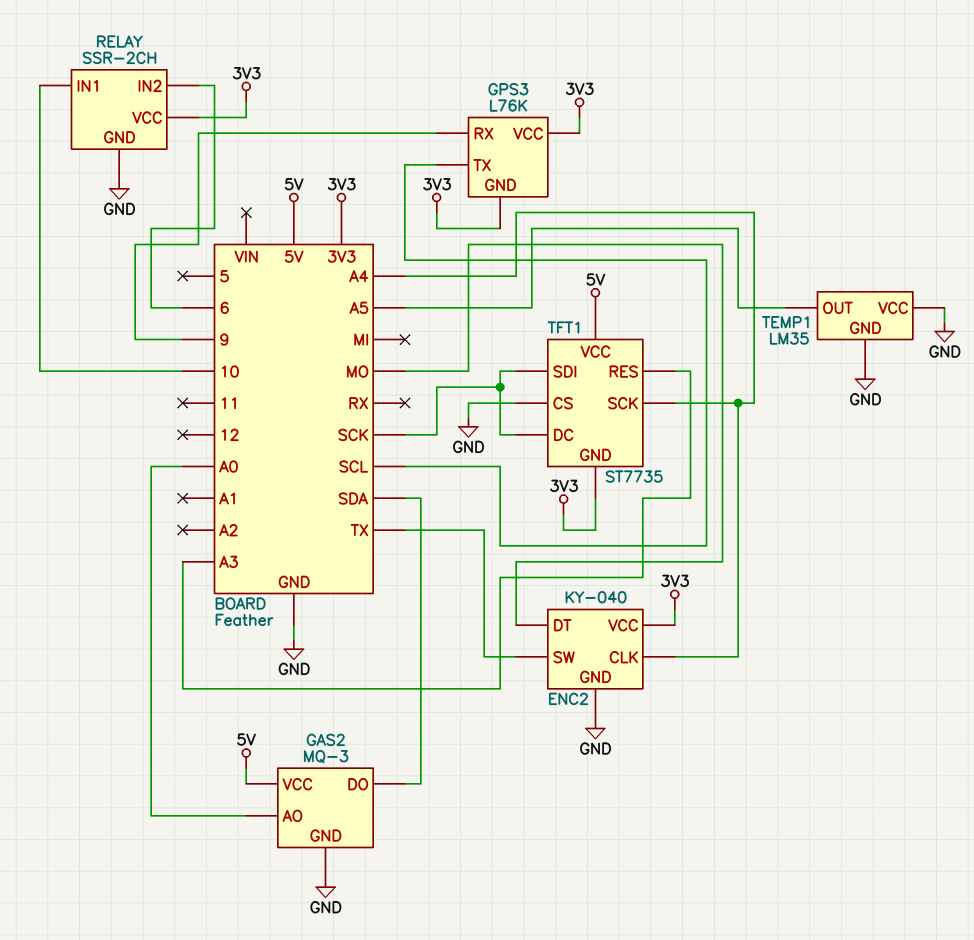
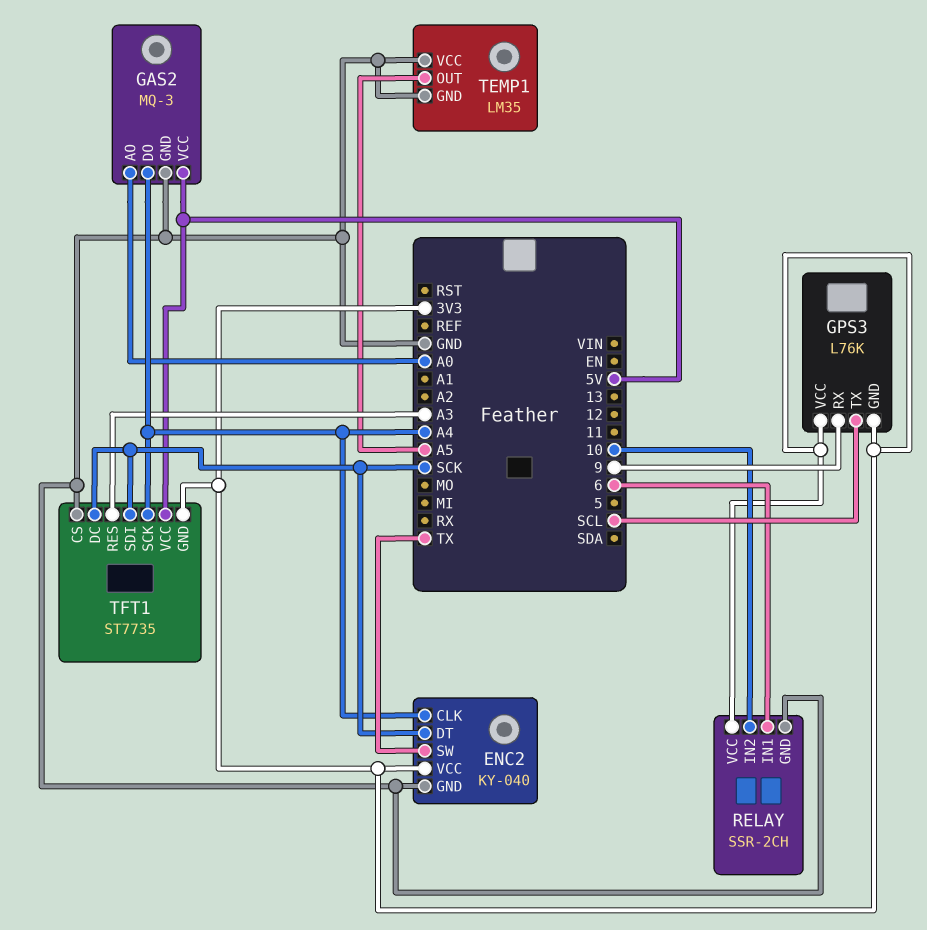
ENC2 pin DT: MO -> SCK
GAS2 pin DO: SDA -> A4
RELAY pin IN1: 10 -> 6
RELAY pin IN2: 6 -> 10

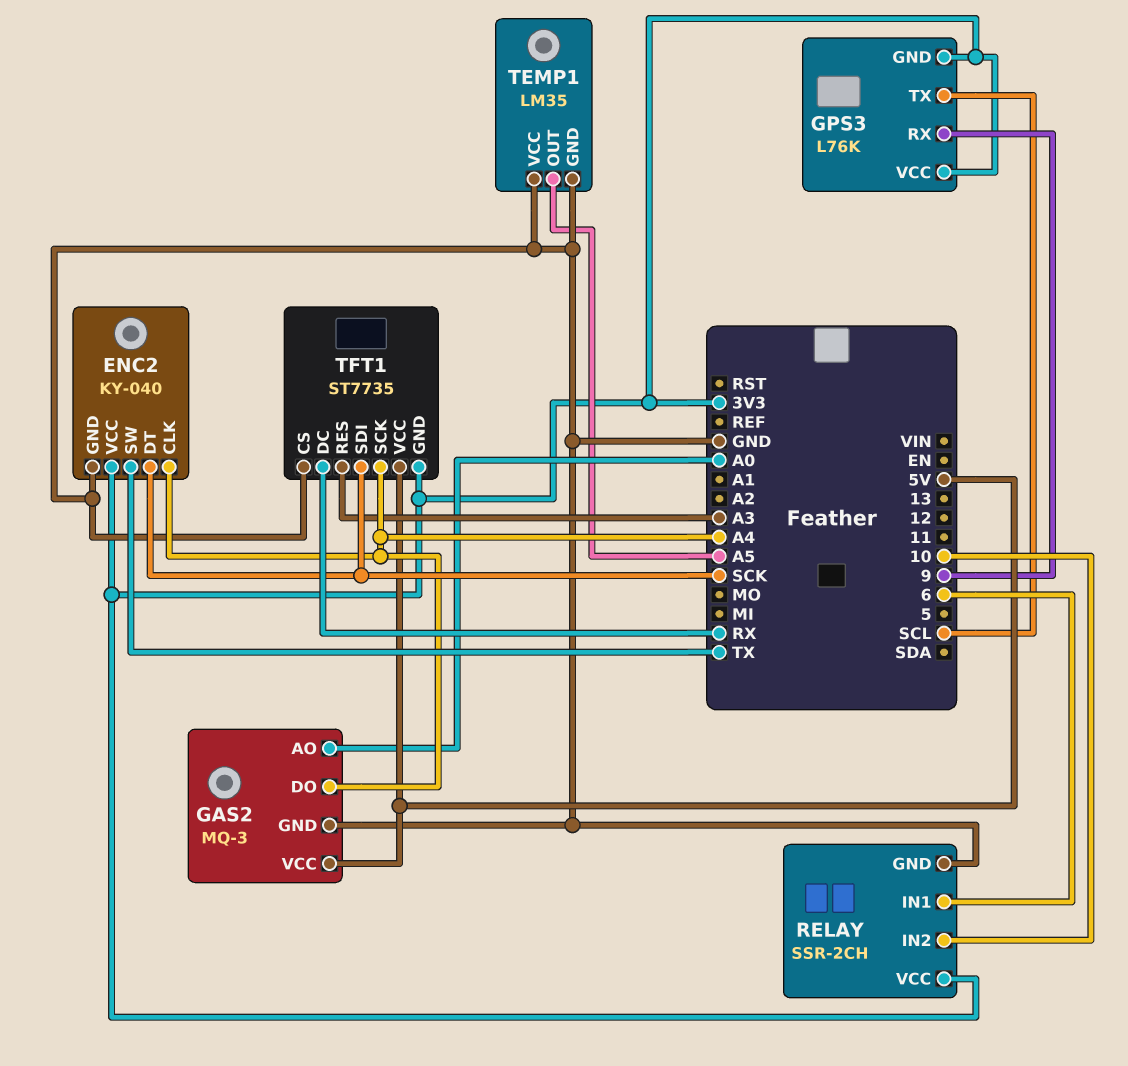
TFT1 pin DC: SCK -> RX

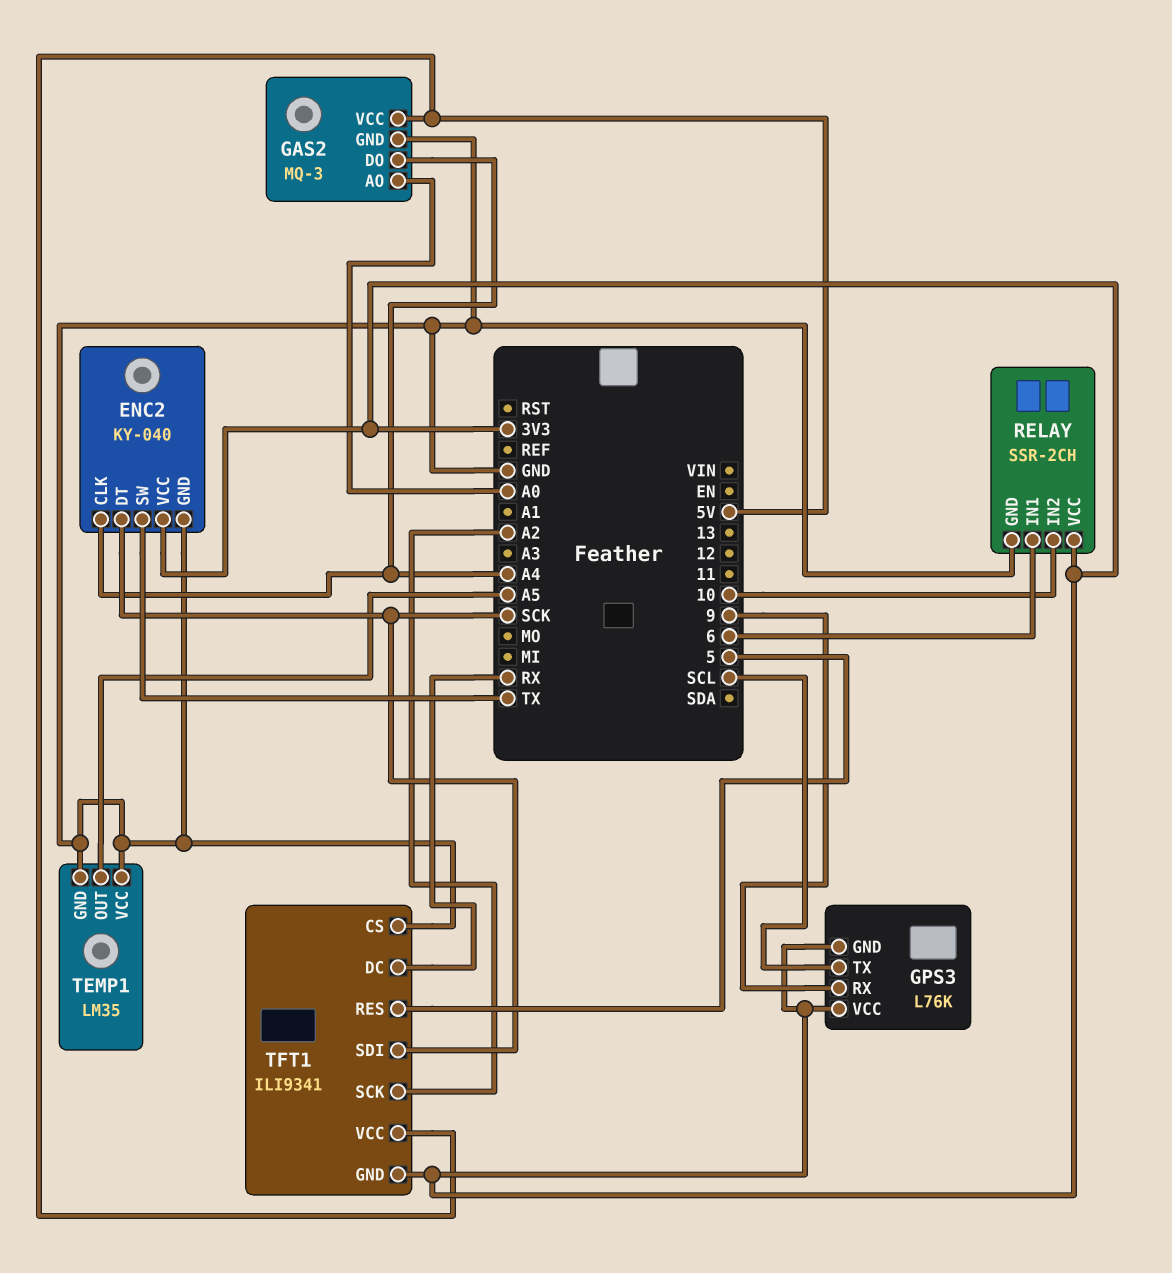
TFT1: ST7735 -> ILI9341
TFT1 pin RES: A3 -> 5
TFT1 pin SCK: A4 -> A2

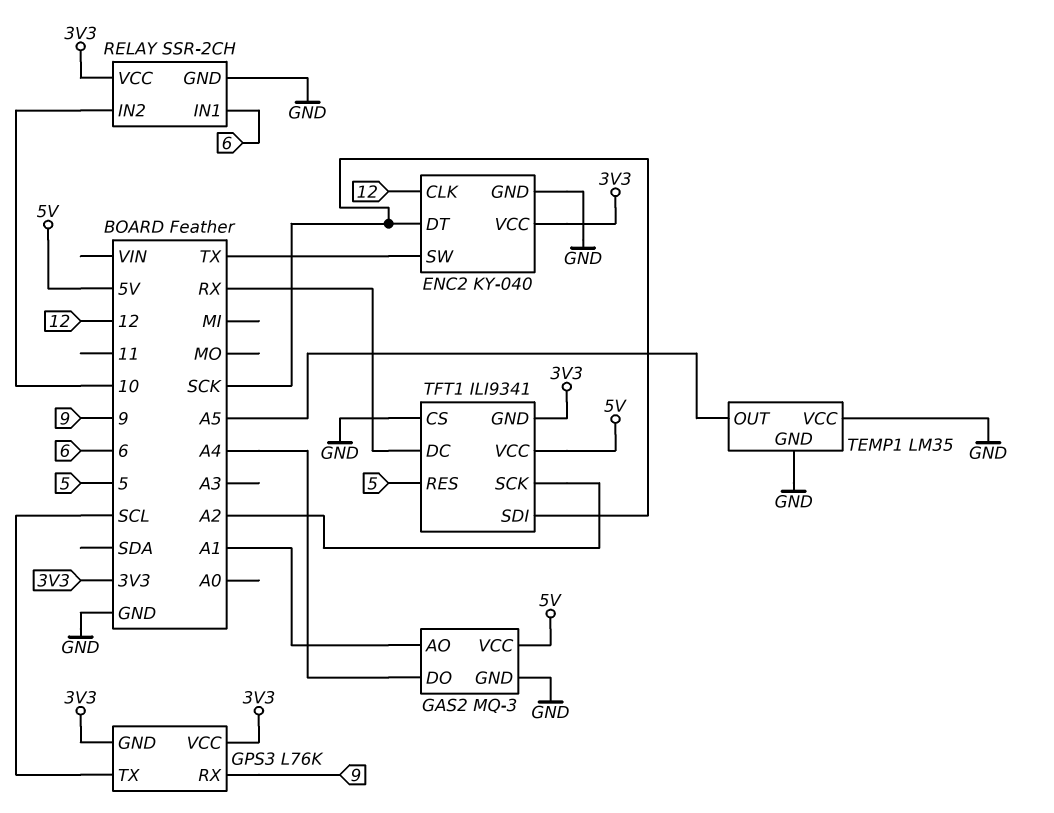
ENC2 pin CLK: A4 -> 12
GAS2 pin AO: A0 -> A1

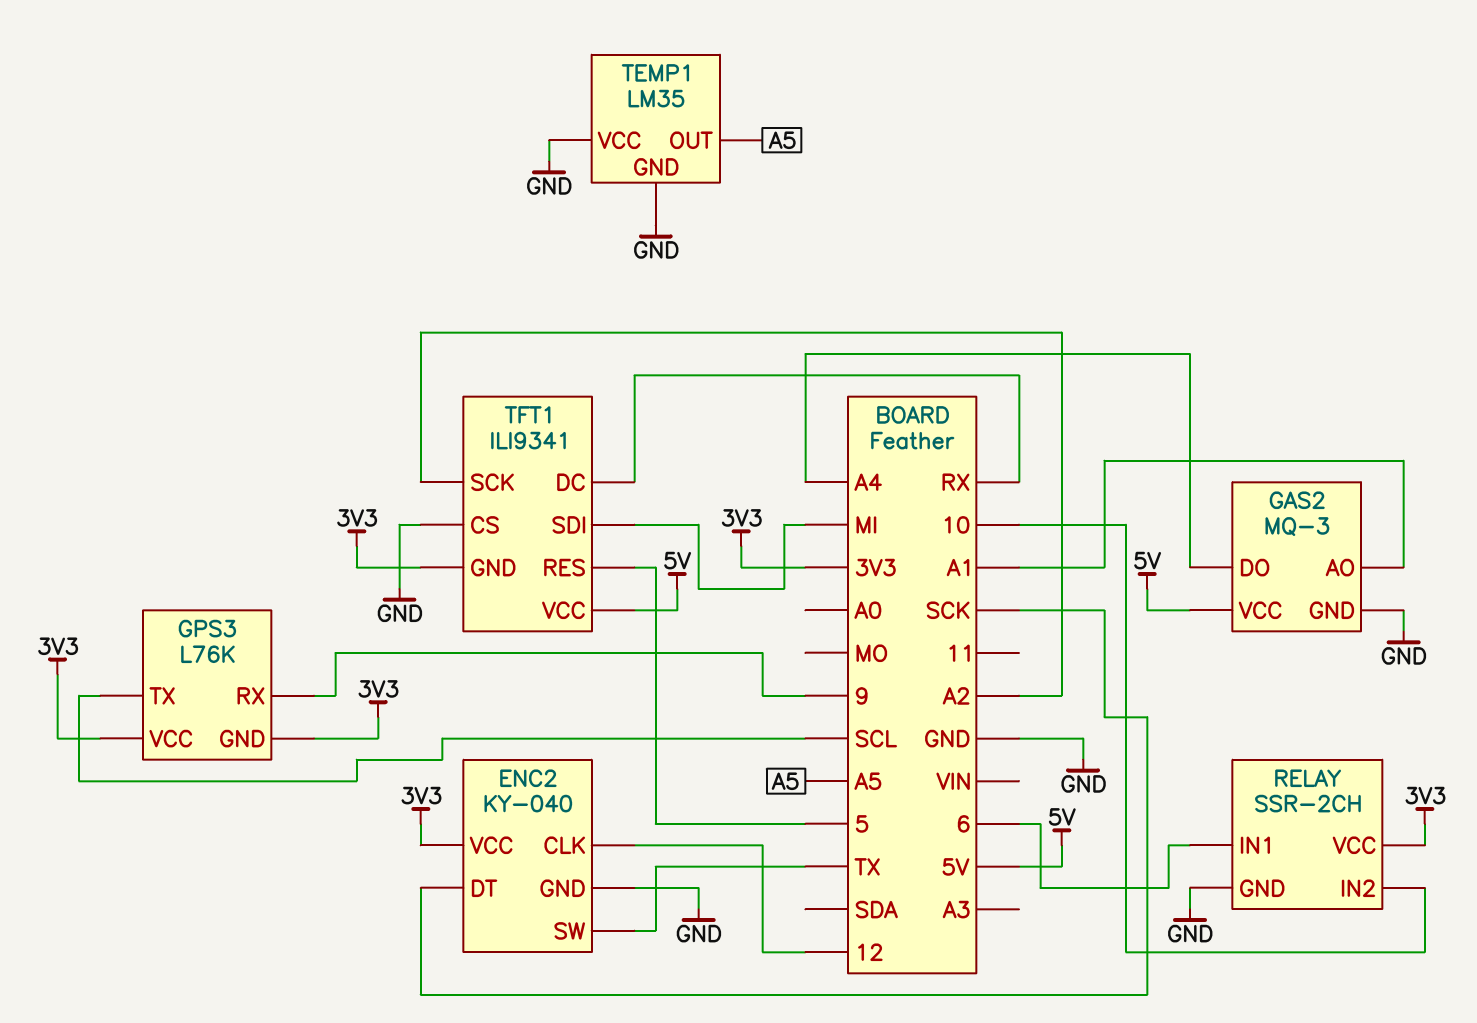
TFT1 pin SDI: SCK -> MI

